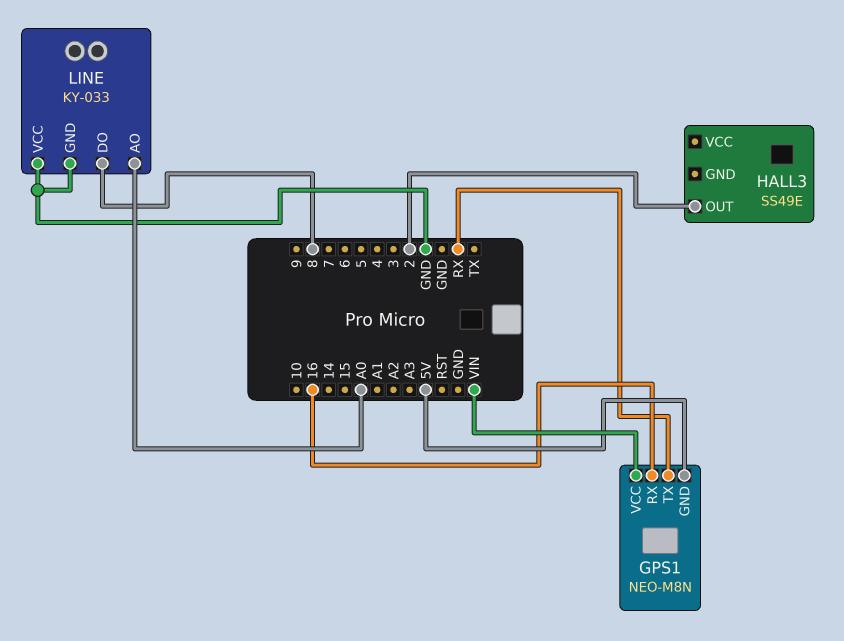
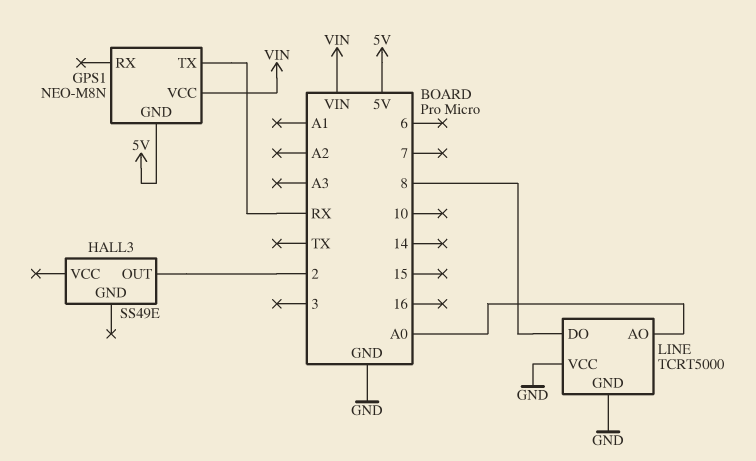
GPS1 pin RX: 16 -> none
LINE: KY-033 -> TCRT5000

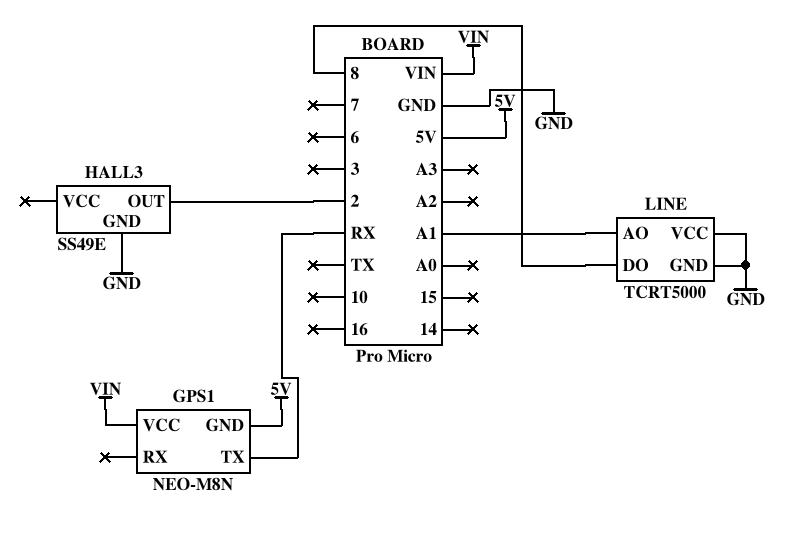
HALL3 pin GND: none -> GND
LINE pin AO: A0 -> A1

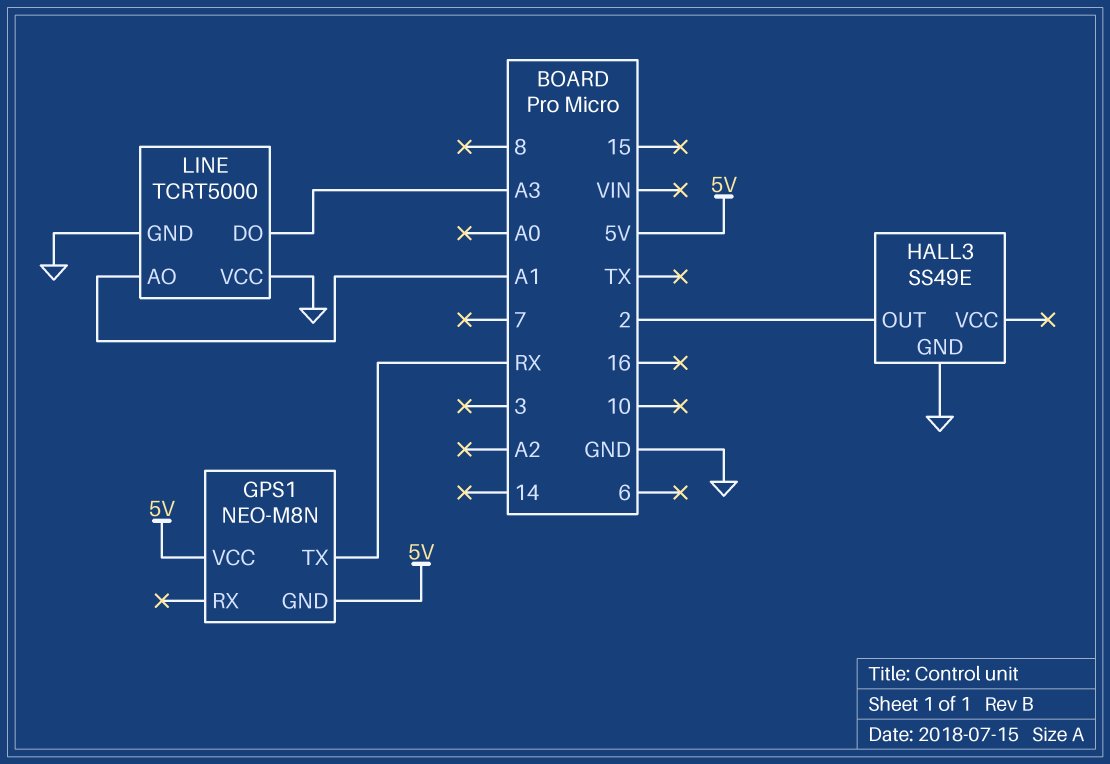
GPS1 pin VCC: VIN -> 5V
LINE pin DO: 8 -> A3

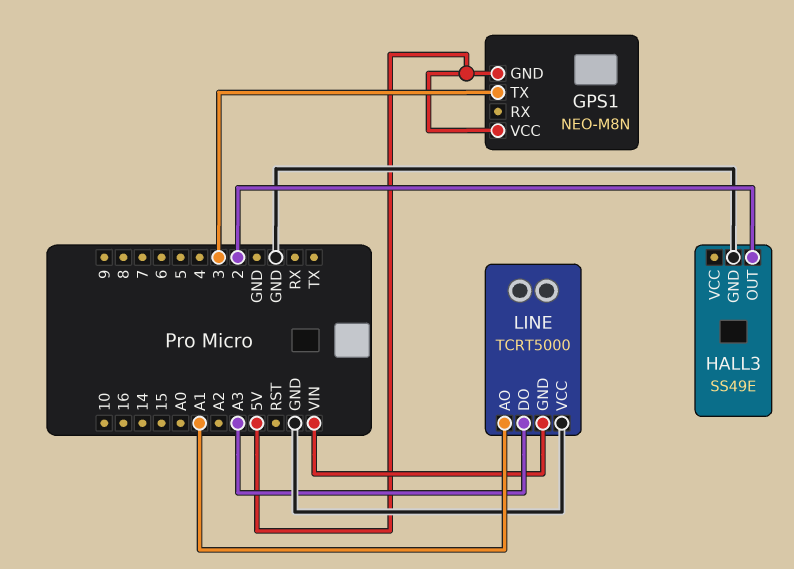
GPS1 pin TX: RX -> 3
LINE pin GND: GND -> VIN

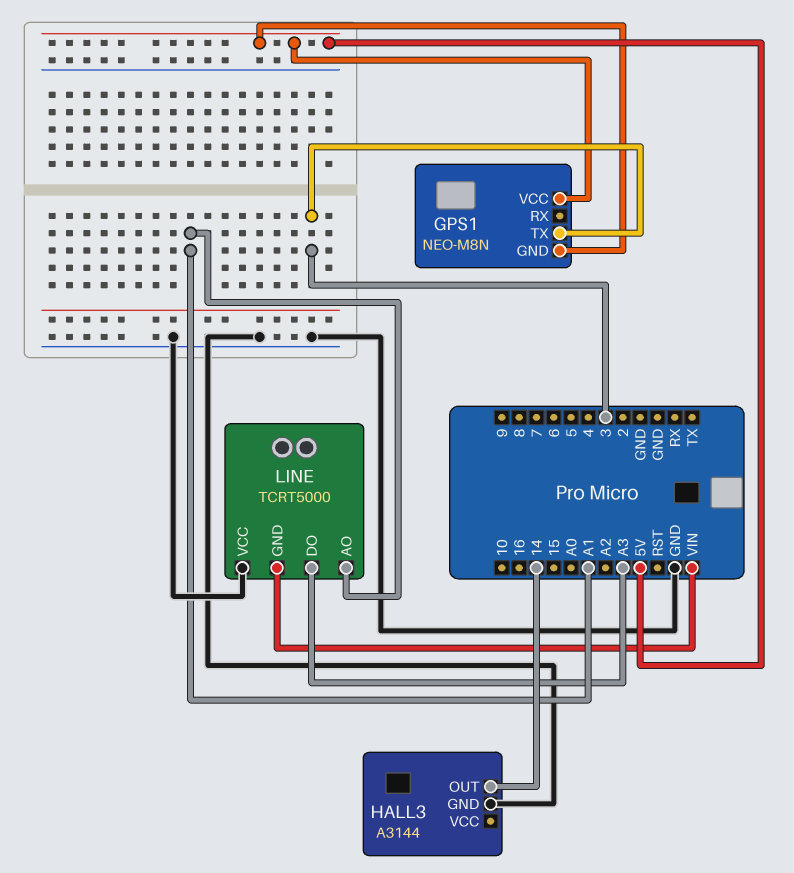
HALL3: SS49E -> A3144
HALL3 pin OUT: 2 -> 14

